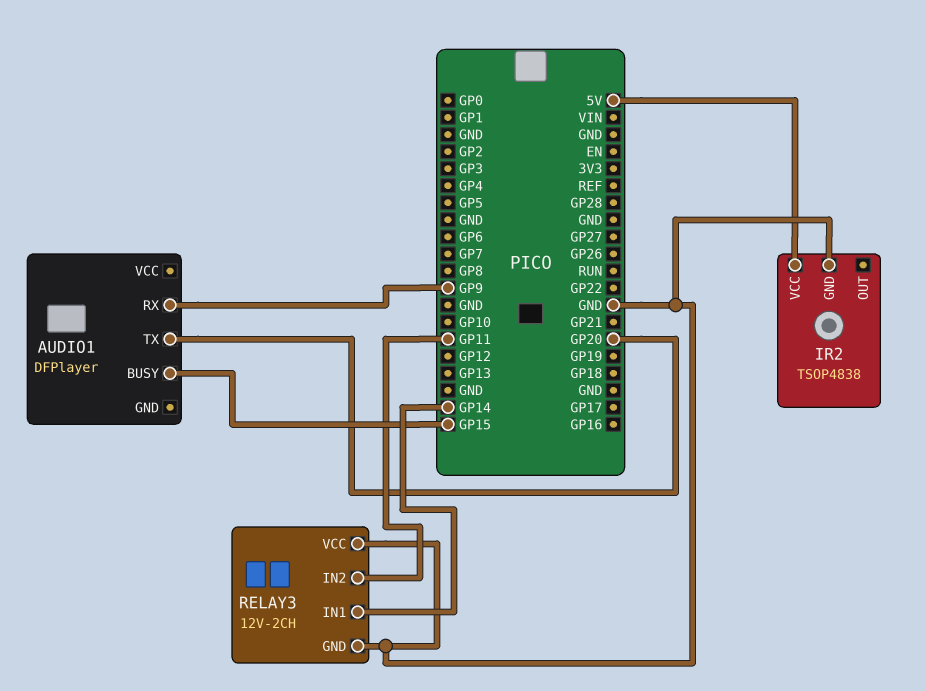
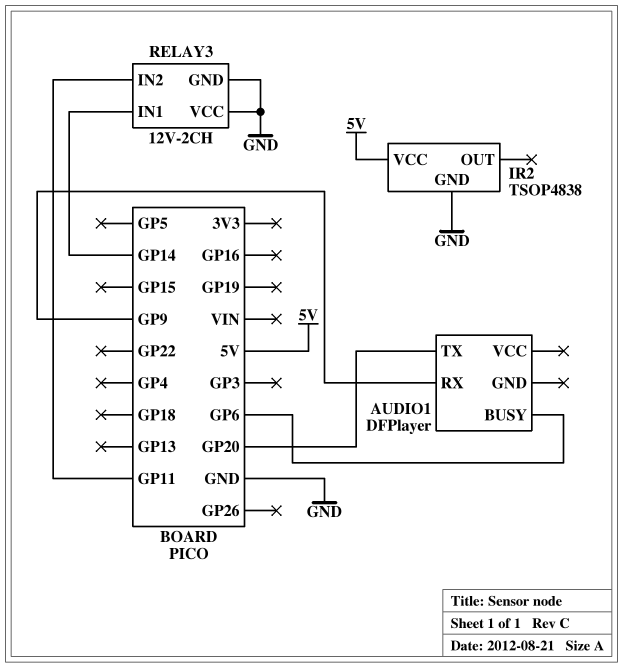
AUDIO1 pin BUSY: GP15 -> GP6

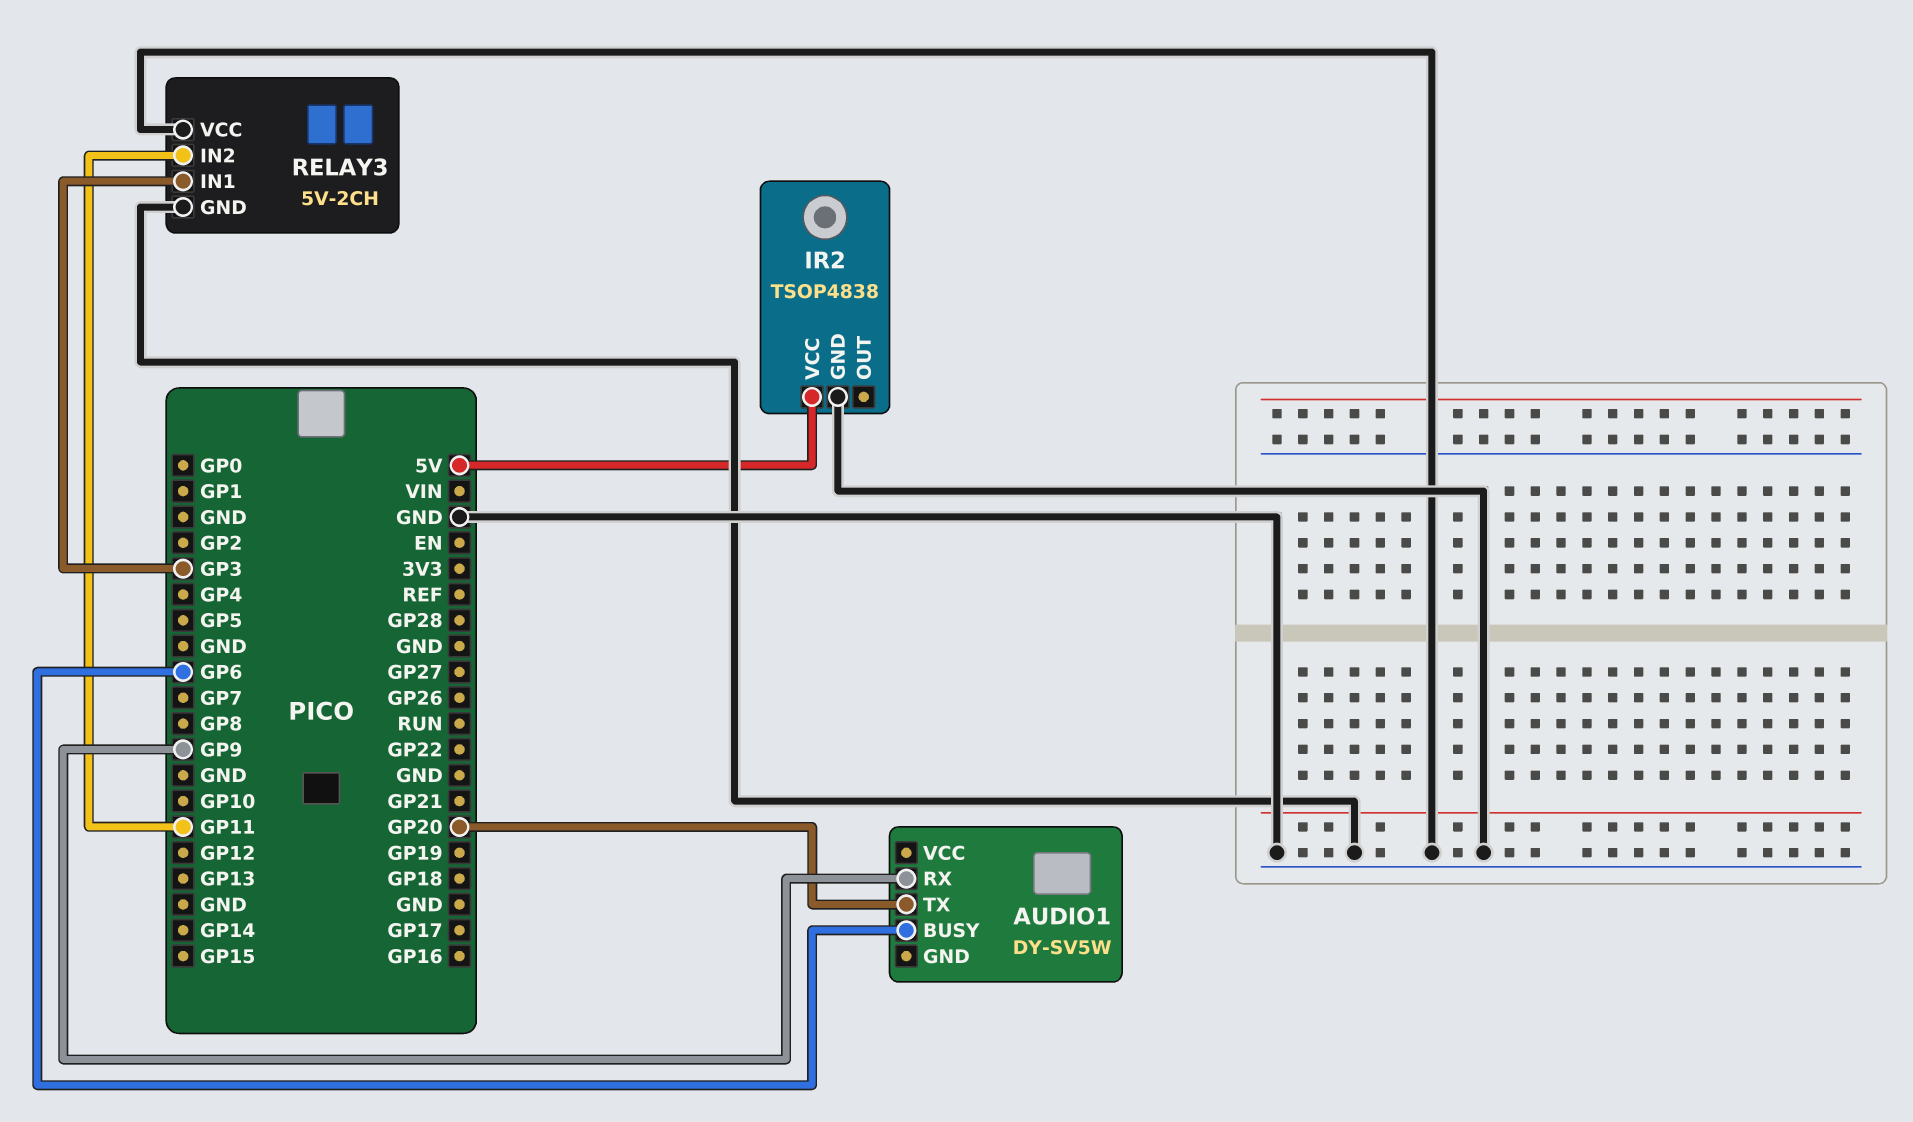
AUDIO1: DFPlayer -> DY-SV5W
RELAY3: 12V-2CH -> 5V-2CH
RELAY3 pin IN1: GP14 -> GP3

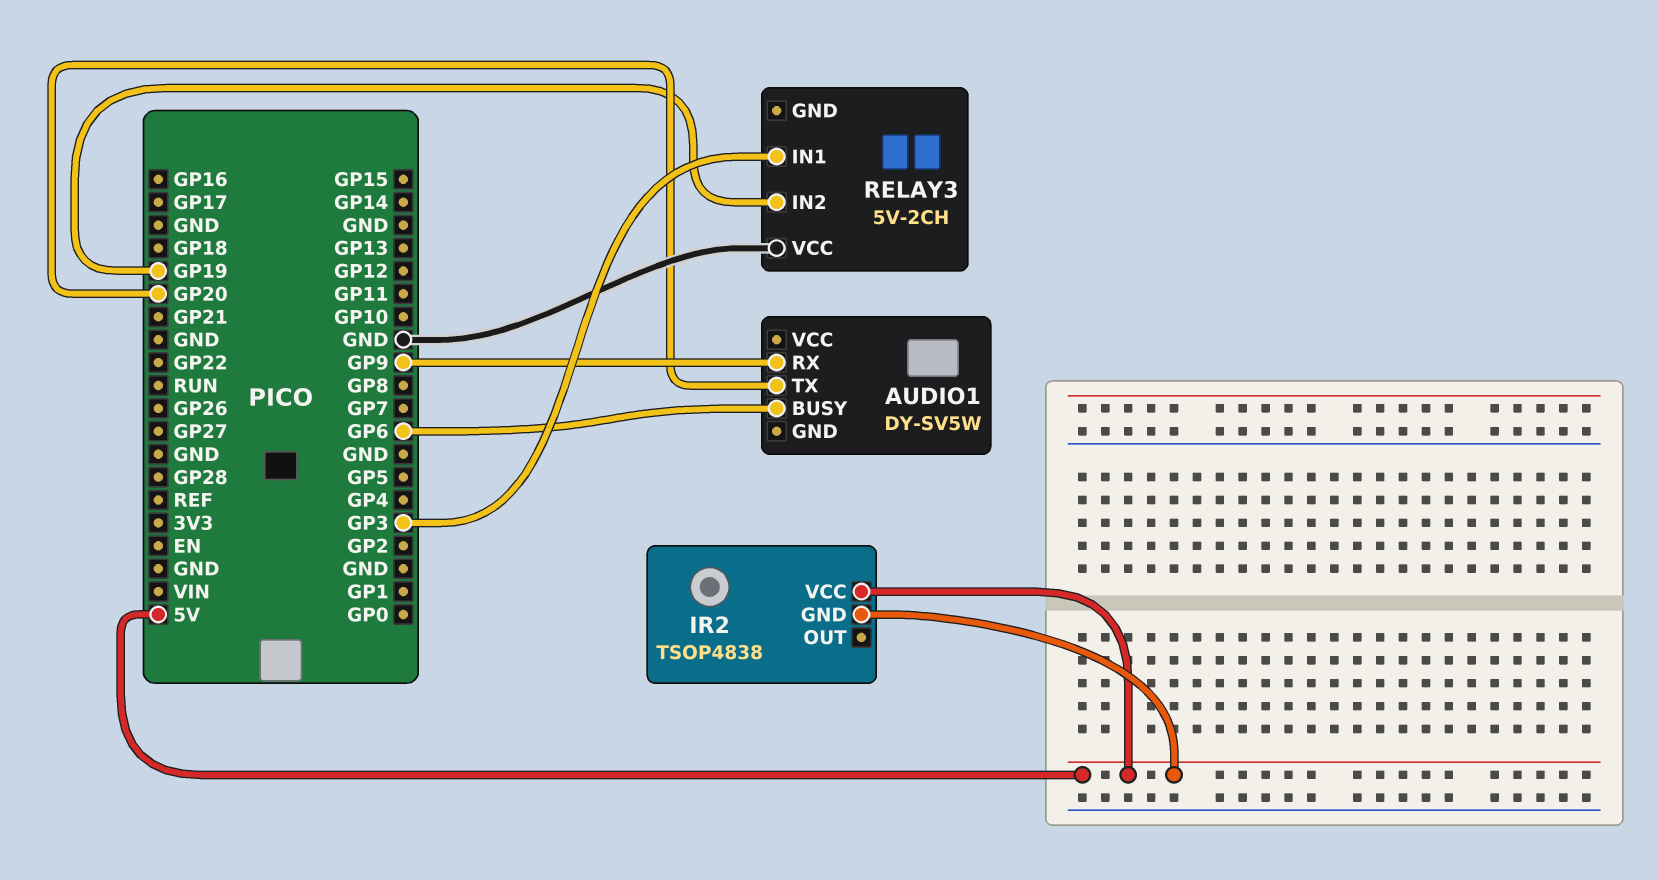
IR2 pin GND: GND -> 5V
RELAY3 pin GND: GND -> none
RELAY3 pin IN2: GP11 -> GP19

